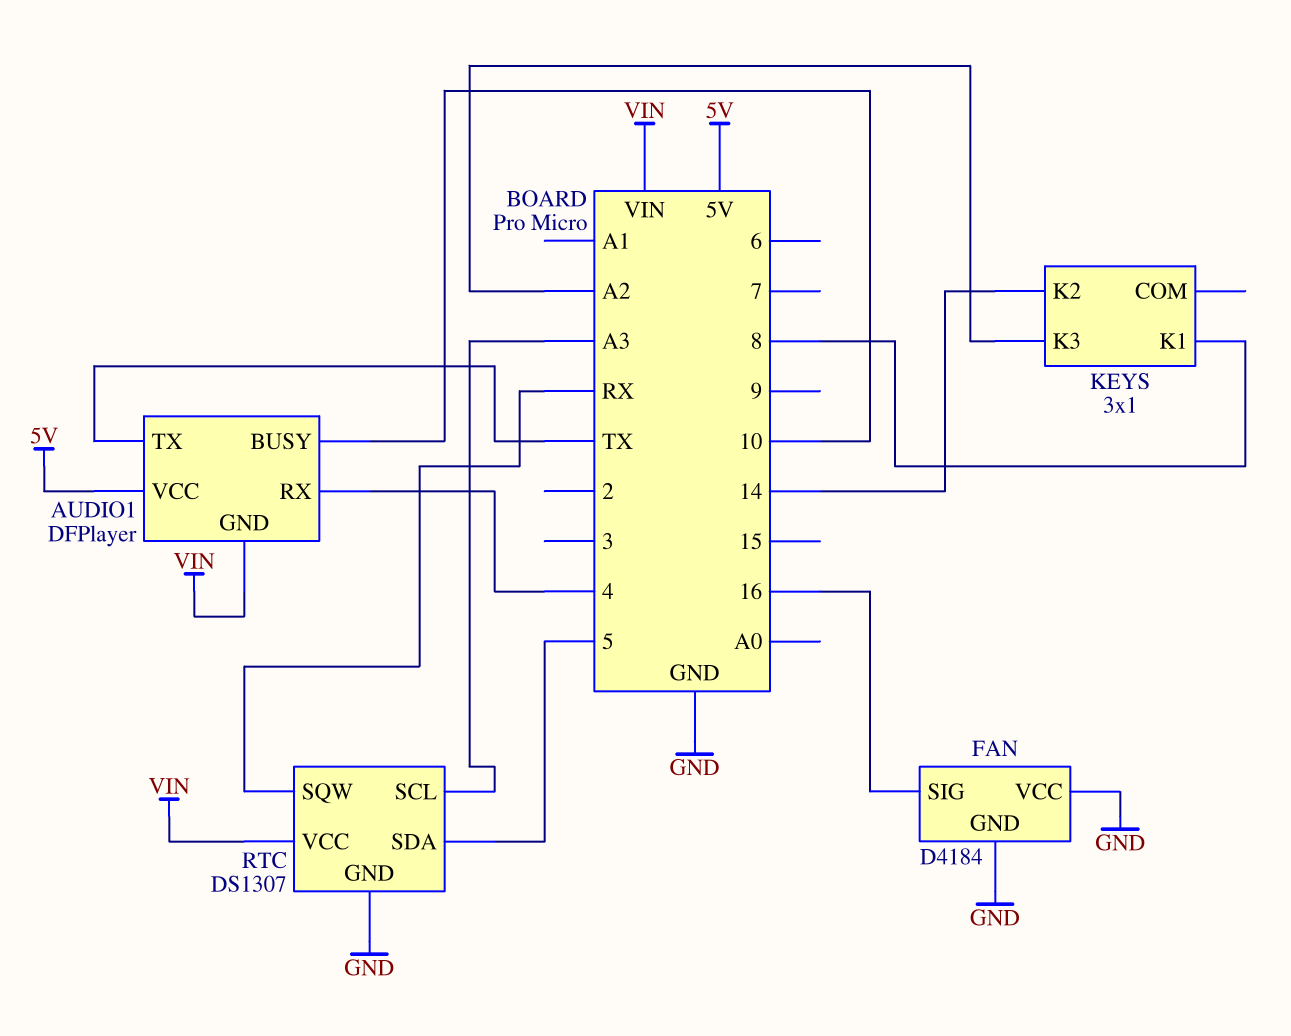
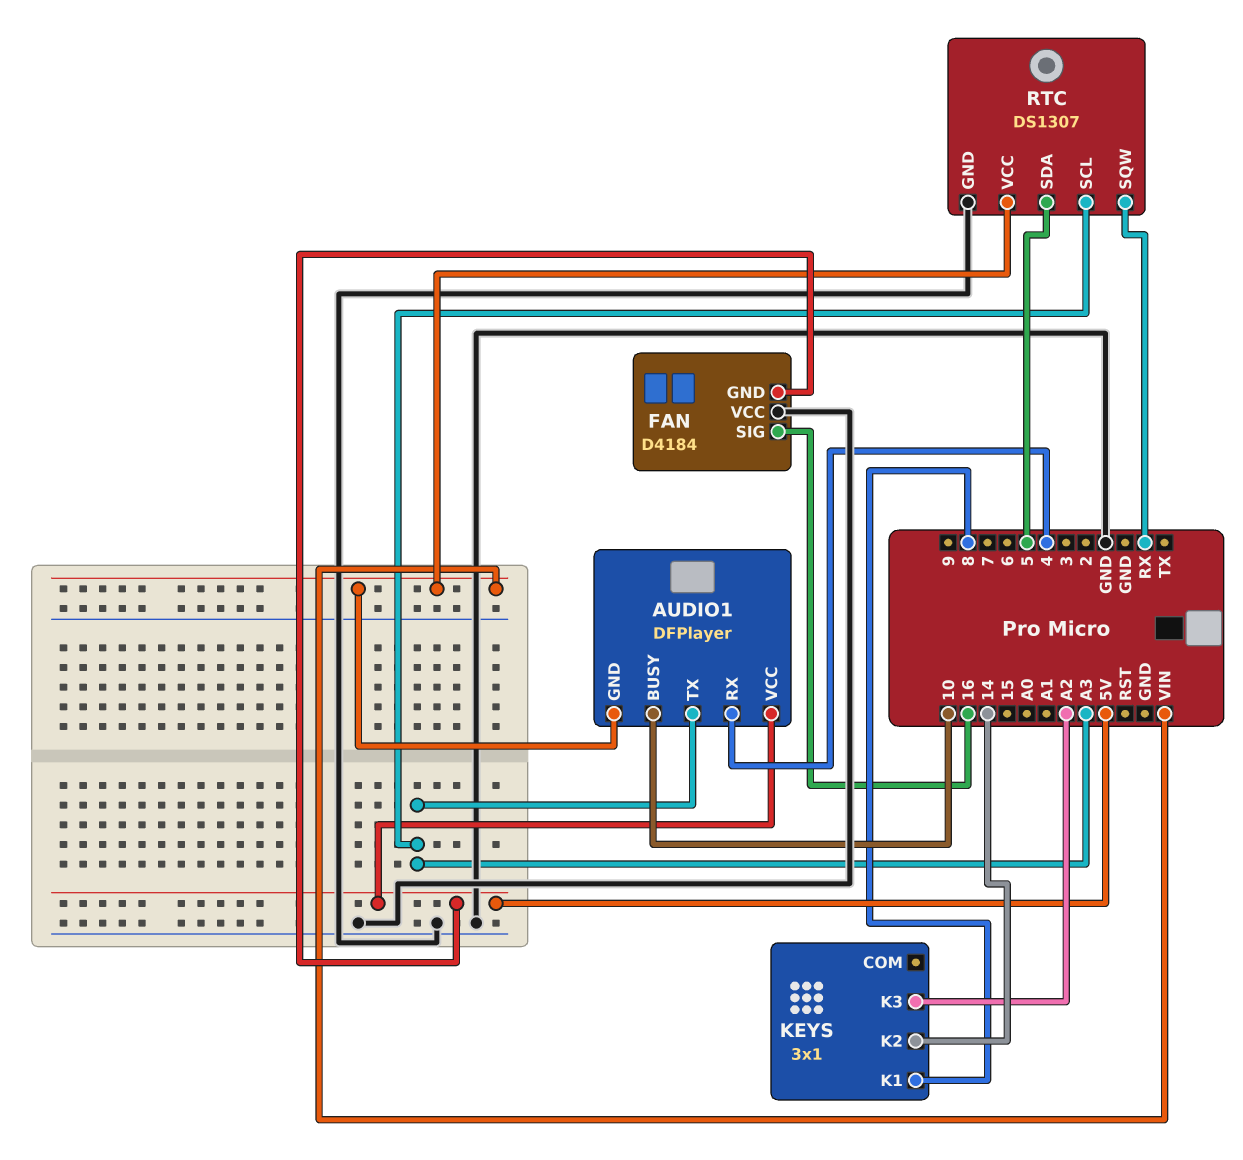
AUDIO1 pin TX: TX -> A3
FAN pin GND: GND -> 5V

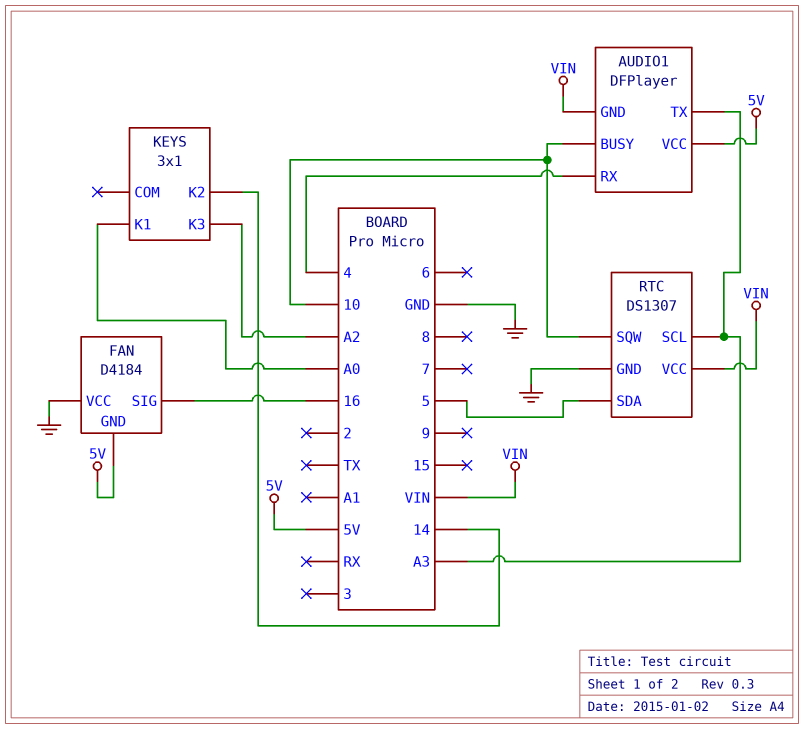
KEYS pin K1: 8 -> A0
RTC pin SQW: RX -> 10

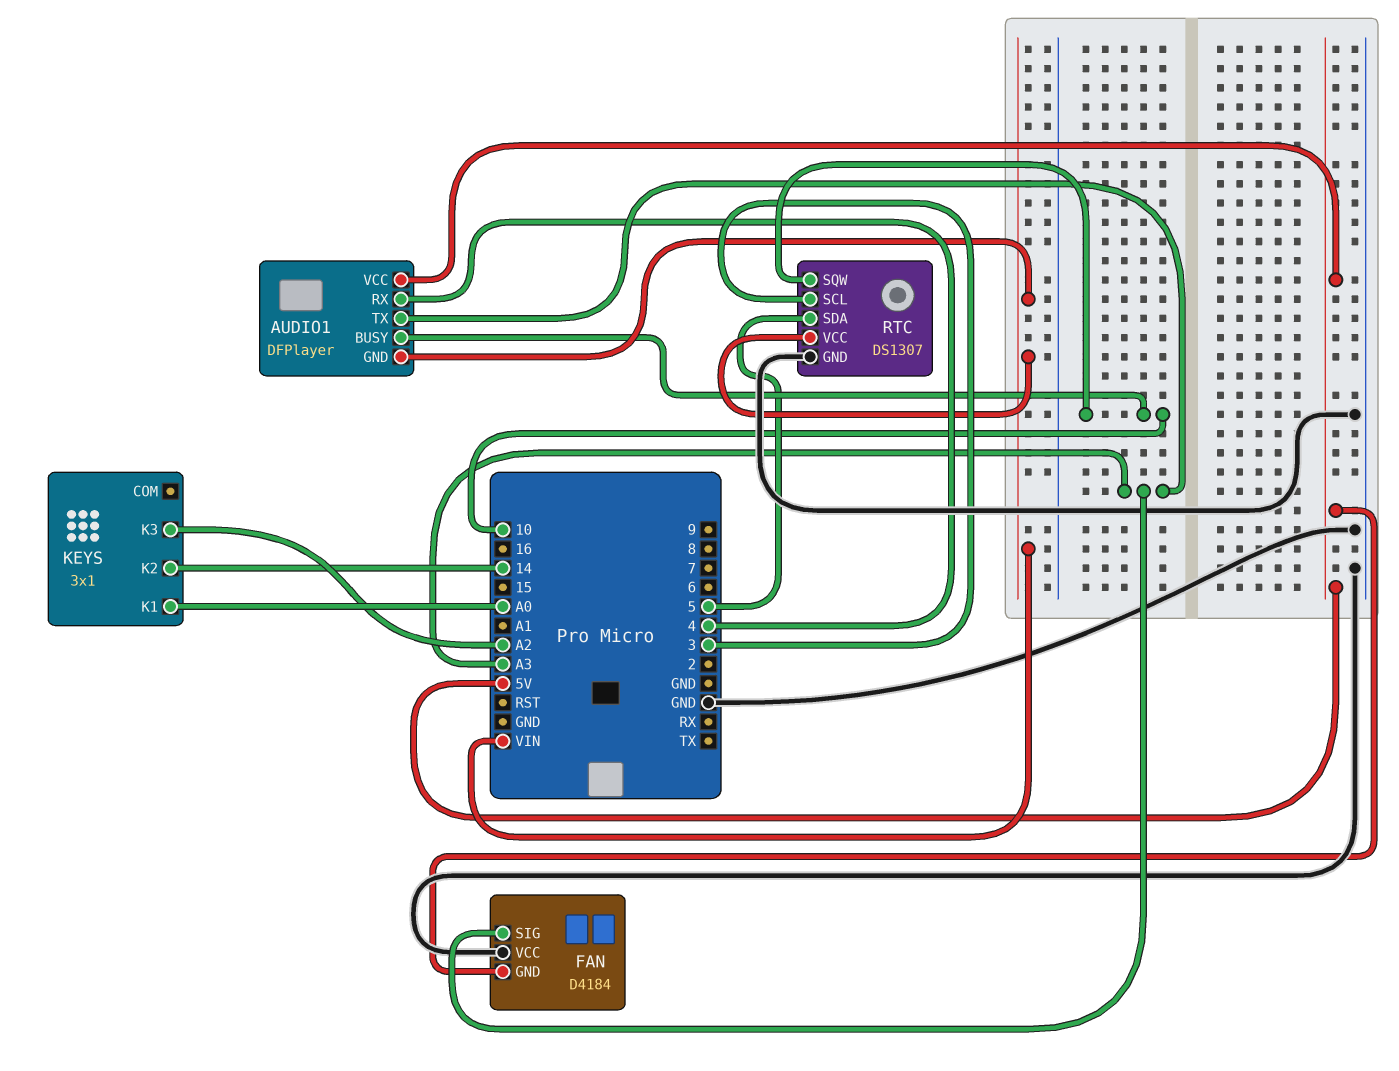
FAN pin SIG: 16 -> A3
RTC pin SCL: A3 -> 3

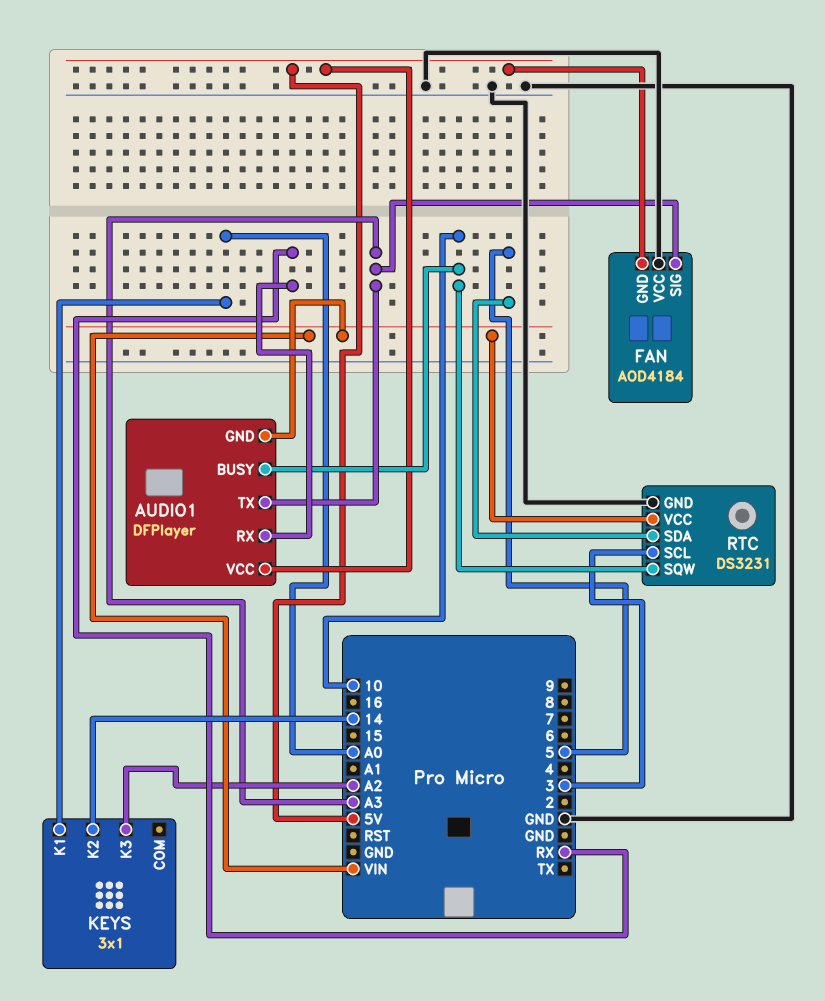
AUDIO1 pin RX: 4 -> RX
FAN: D4184 -> AOD4184
RTC: DS1307 -> DS3231

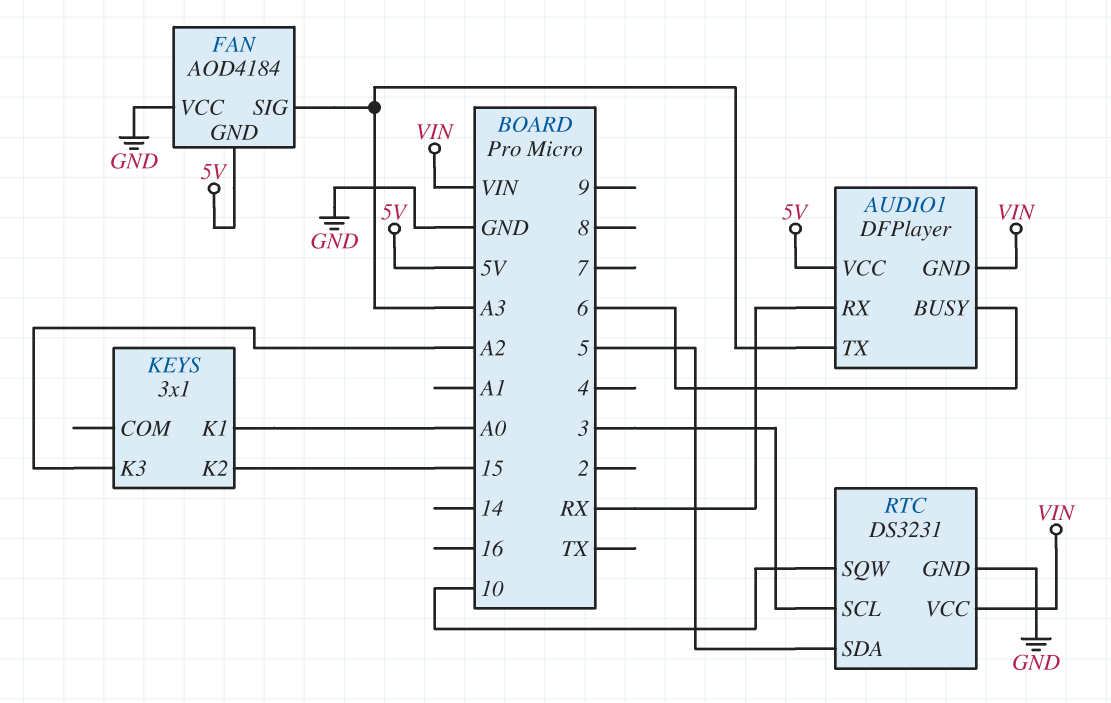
AUDIO1 pin BUSY: 10 -> 6
KEYS pin K2: 14 -> 15

